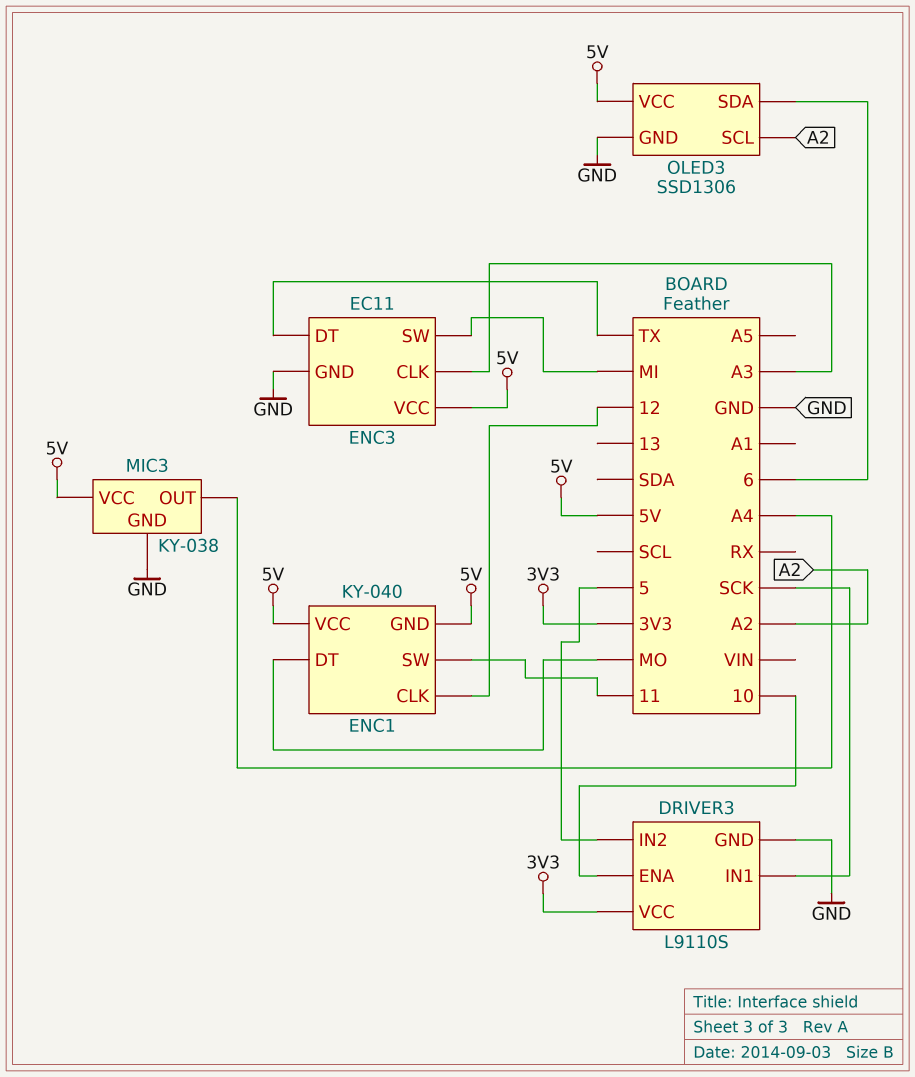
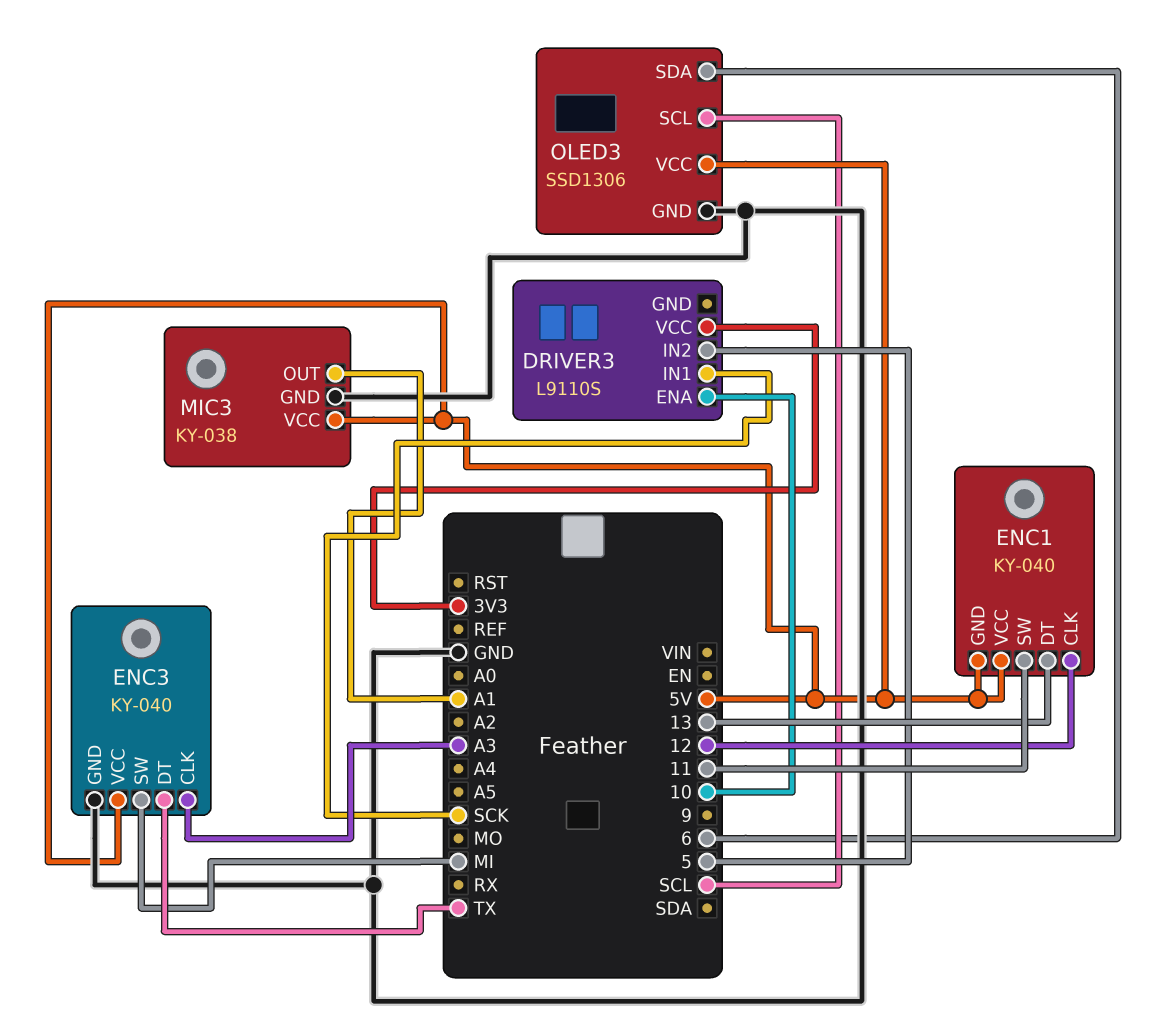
DRIVER3 pin GND: GND -> none
ENC1 pin DT: MO -> 13
ENC3: EC11 -> KY-040
MIC3 pin OUT: A4 -> A1
OLED3 pin SCL: A2 -> SCL

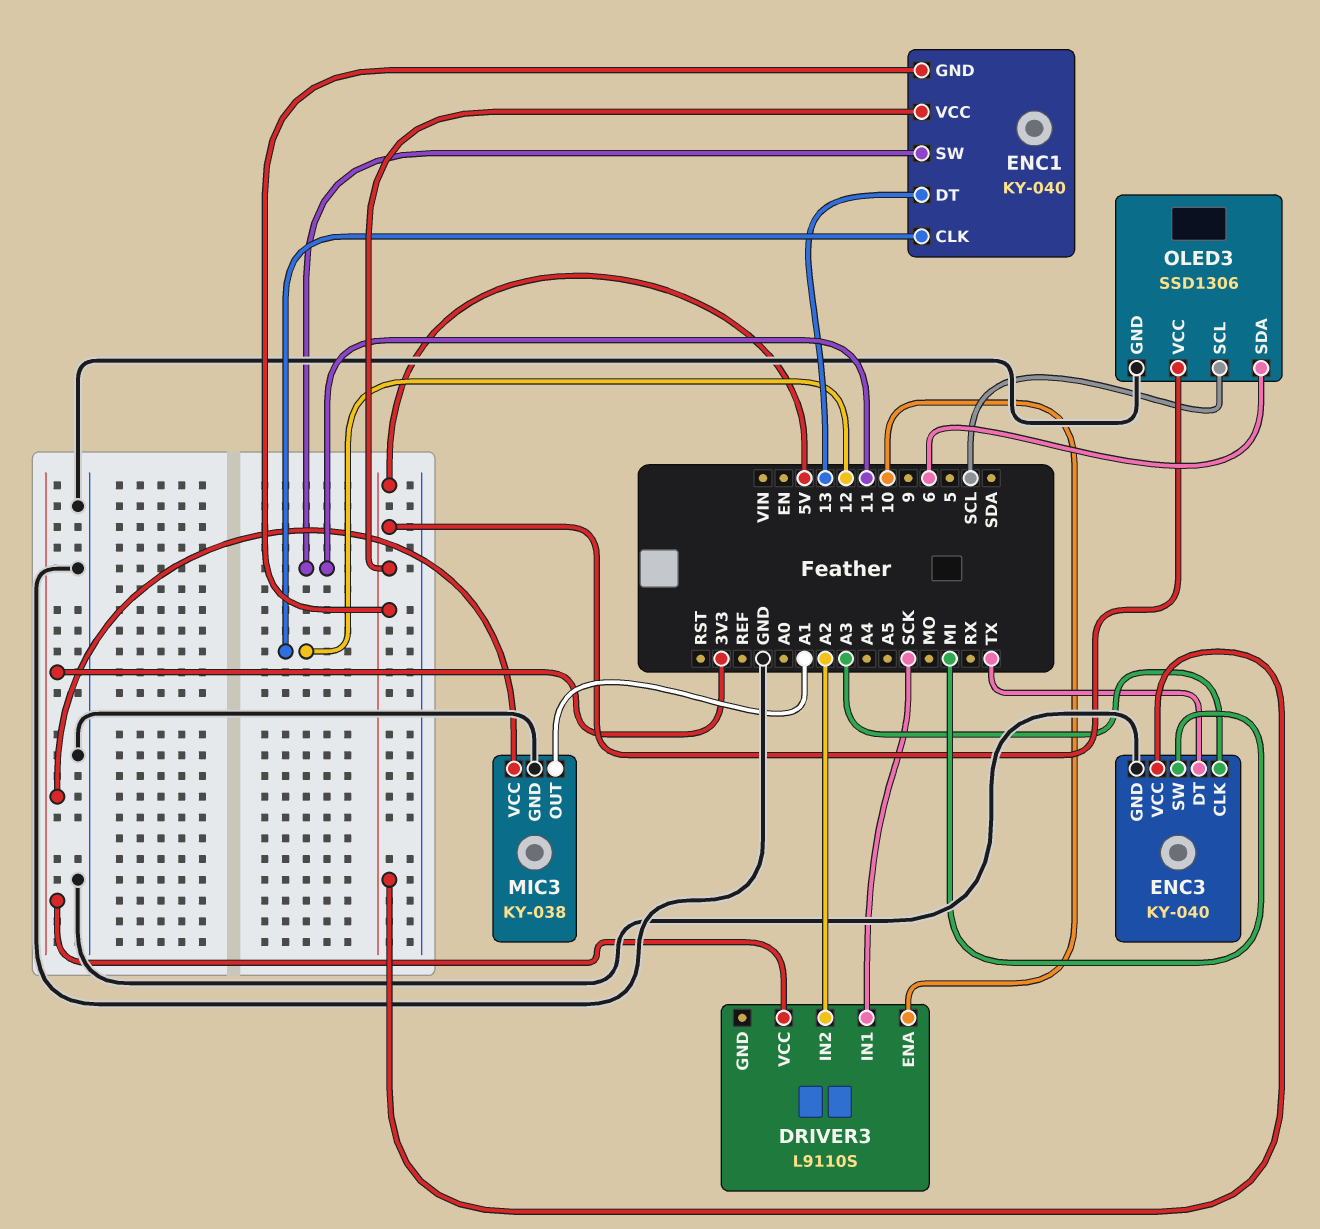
DRIVER3 pin IN2: 5 -> A2
MIC3 pin VCC: 5V -> 3V3

